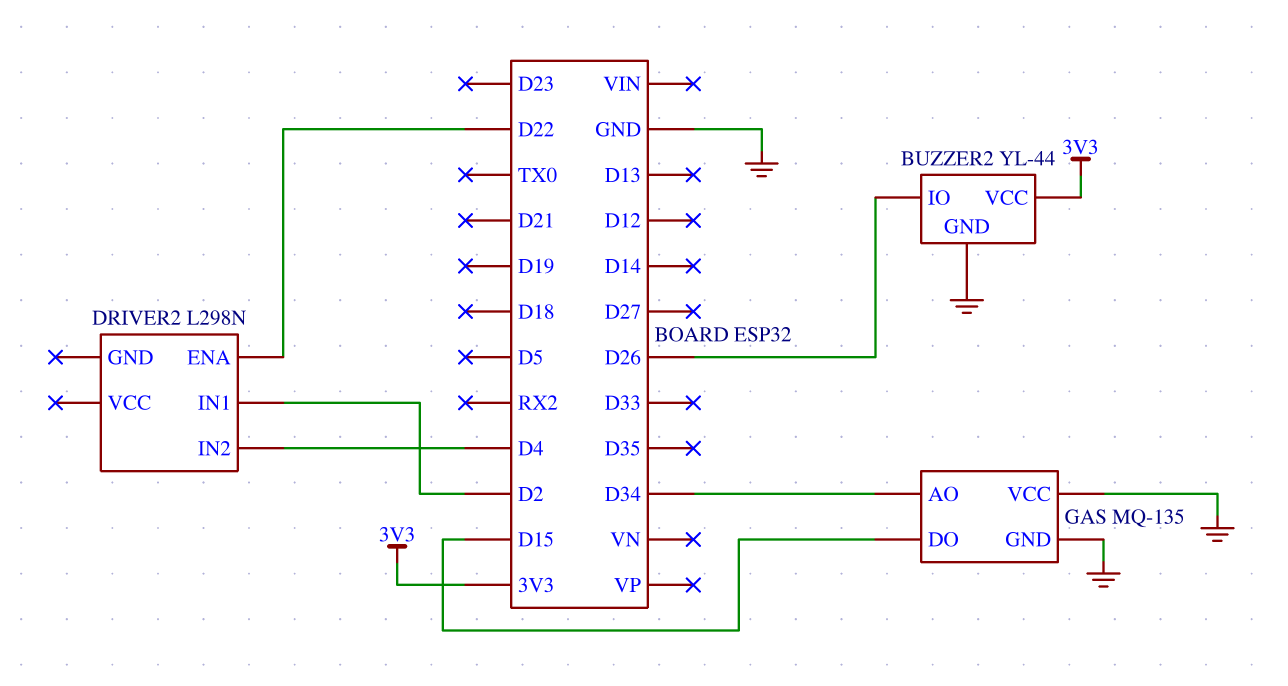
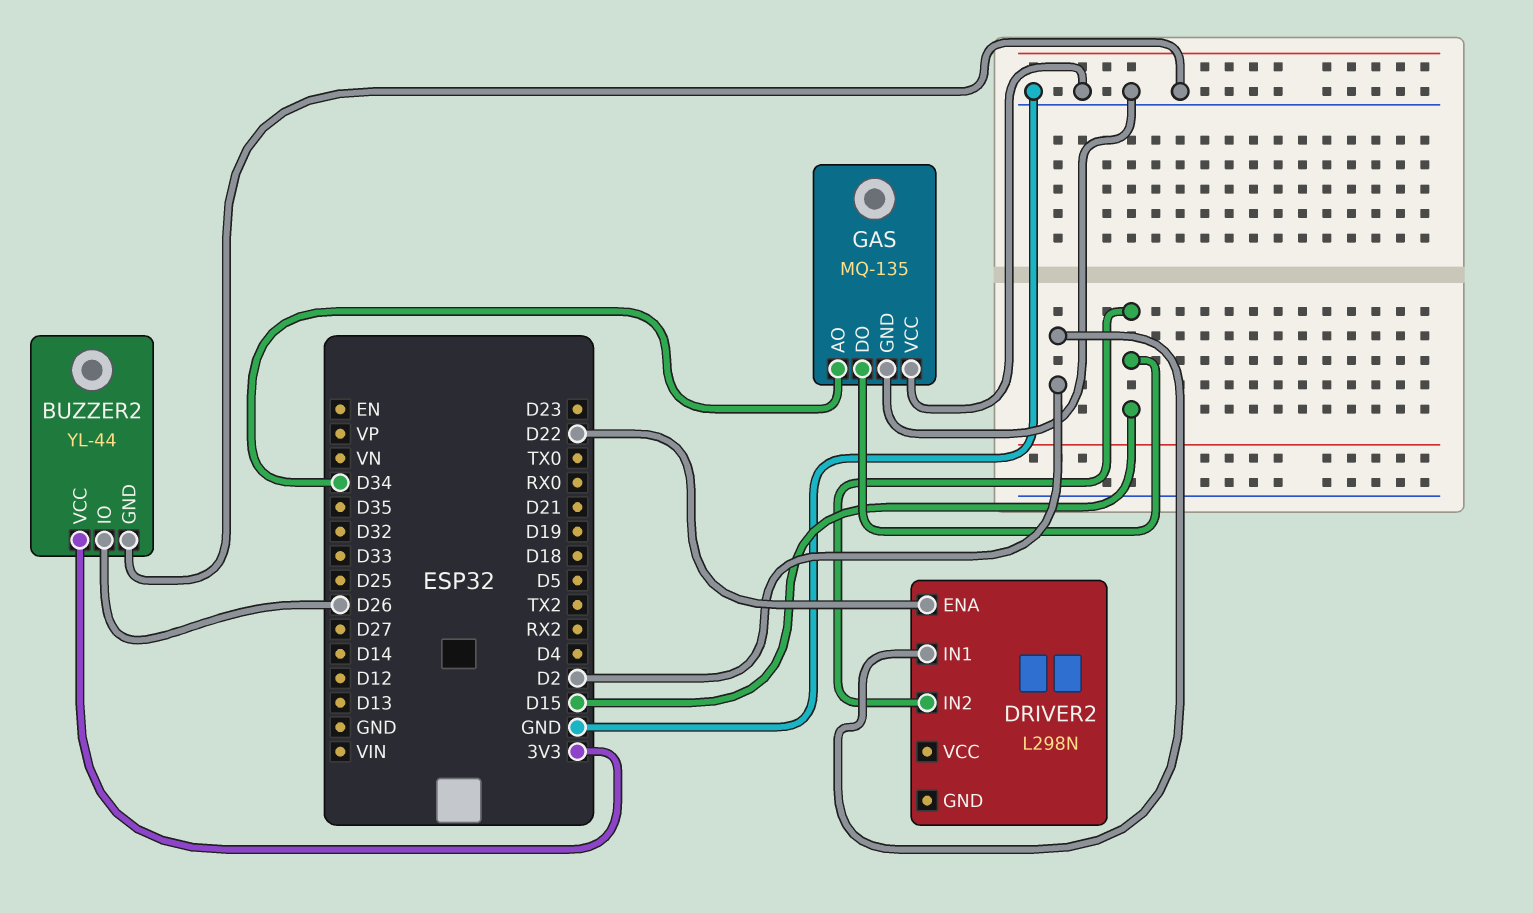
DRIVER2 pin IN2: D4 -> D15

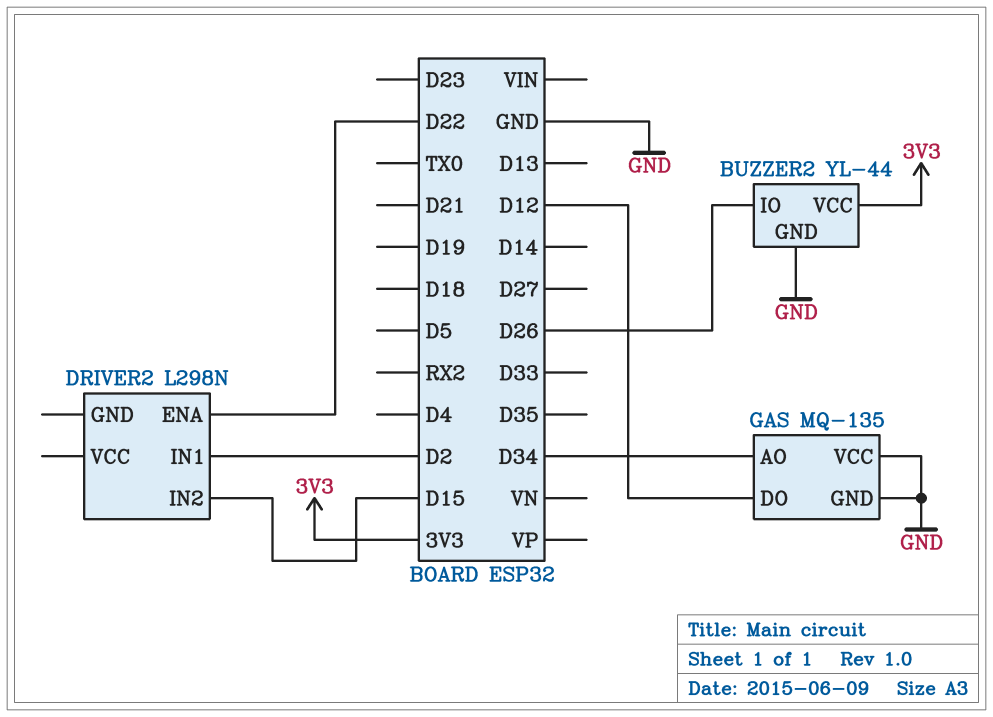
GAS pin DO: D15 -> D12

